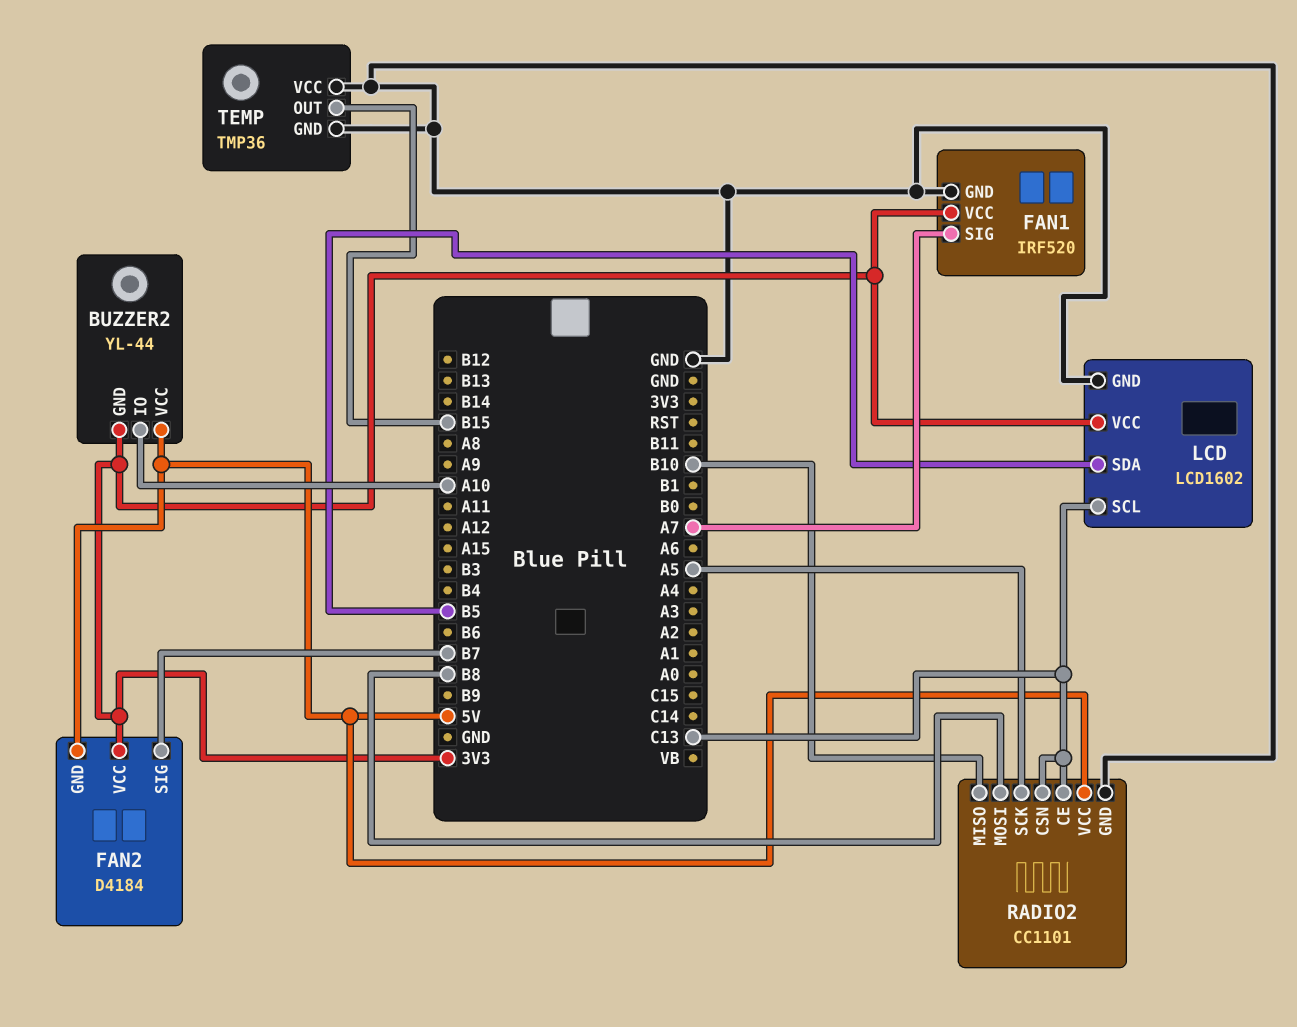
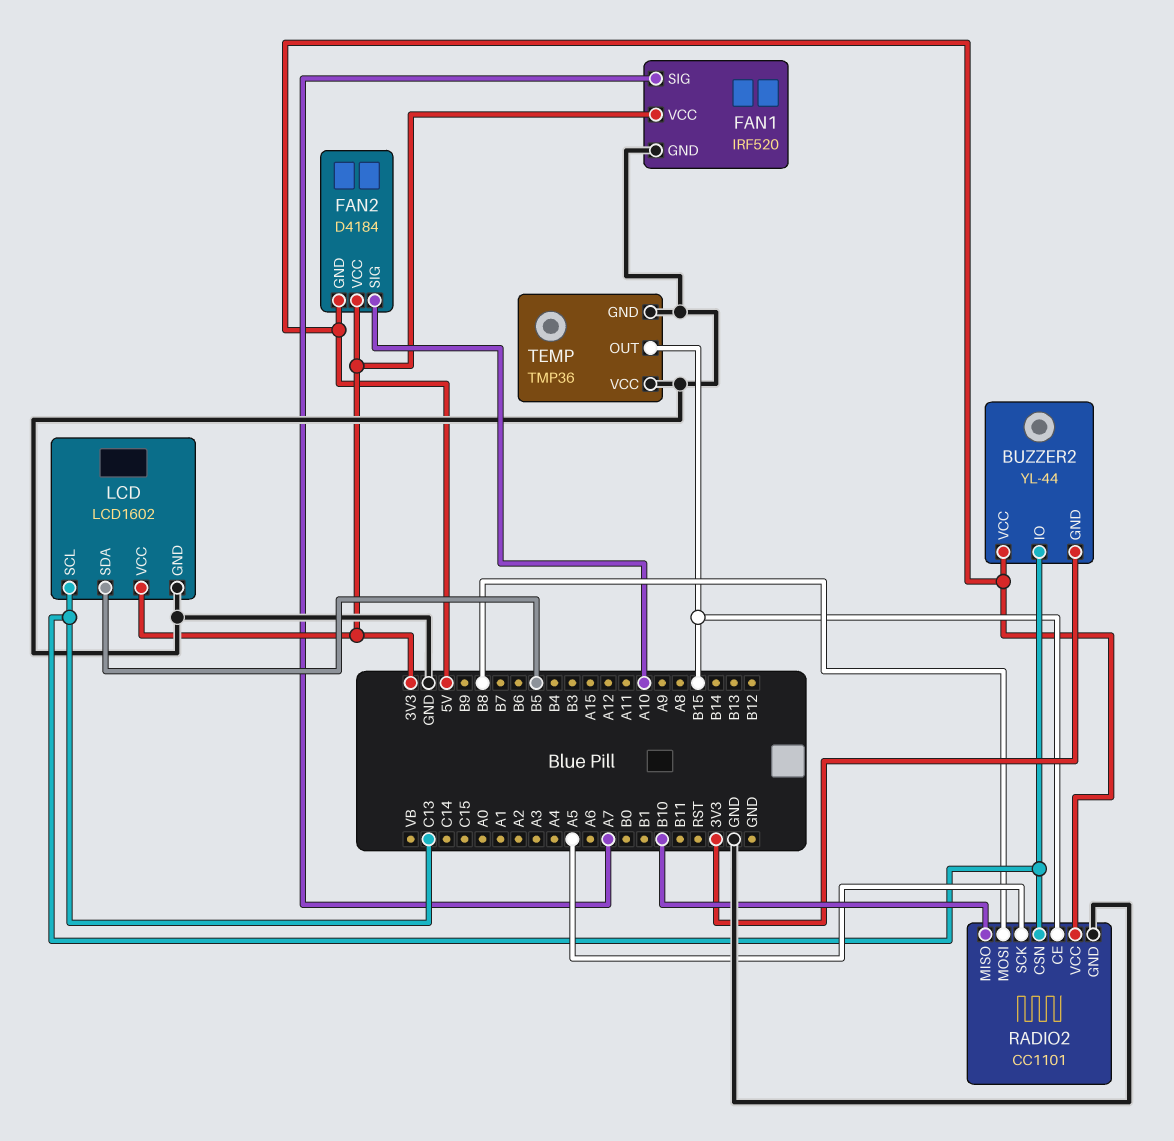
BUZZER2 pin IO: A10 -> C13
FAN2 pin SIG: B7 -> A10
RADIO2 pin CE: C13 -> B15

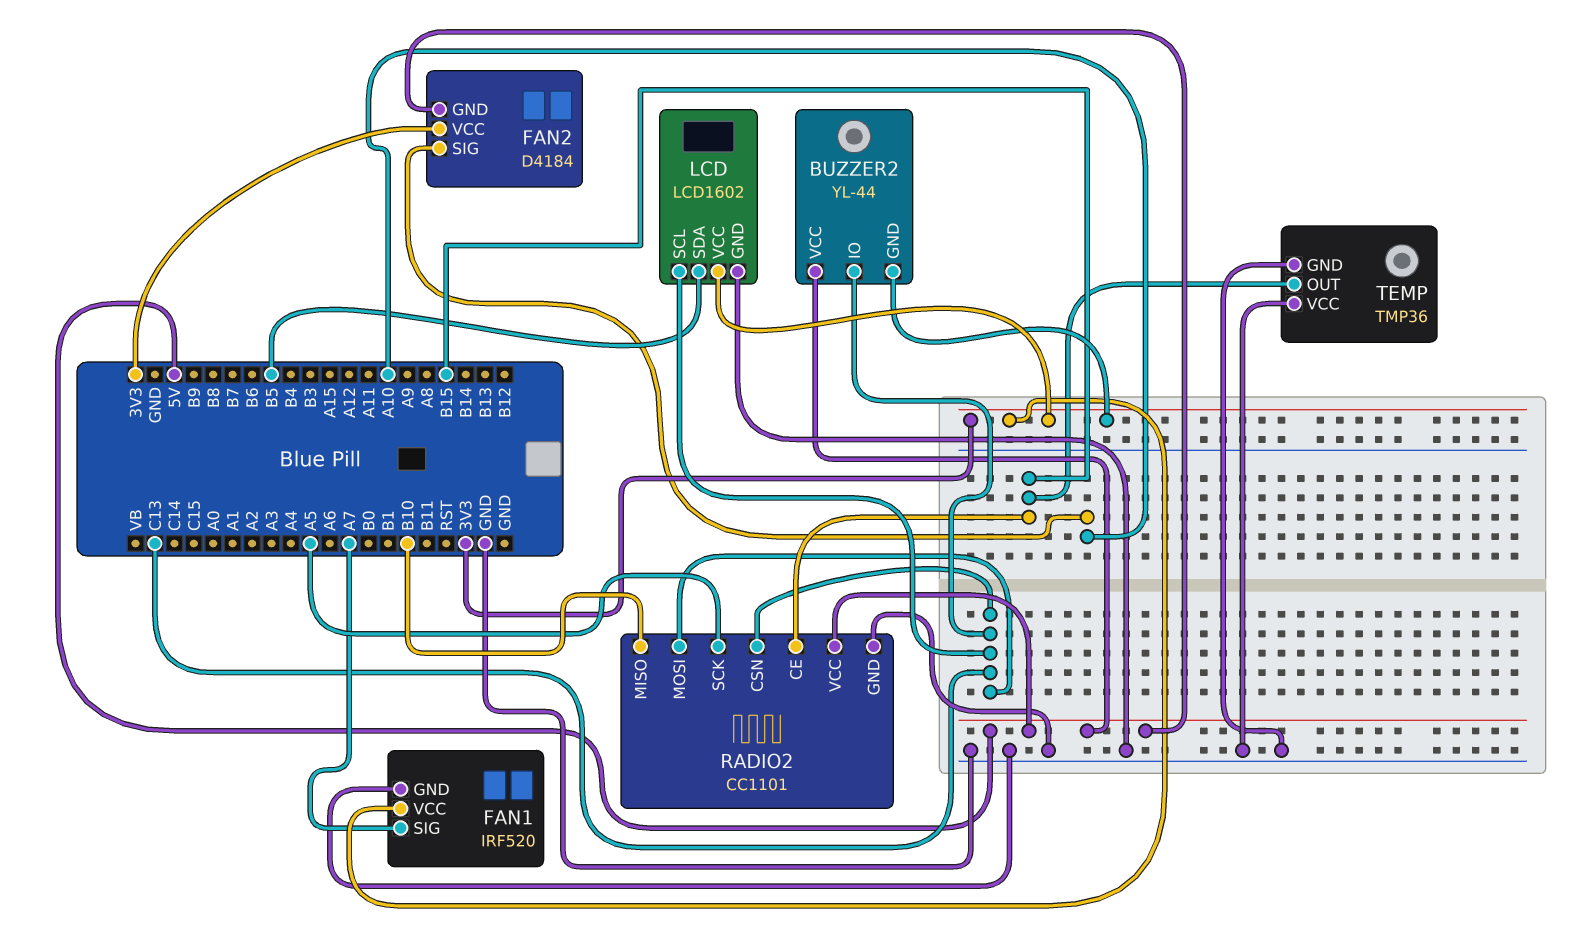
RADIO2 pin MOSI: B8 -> C13

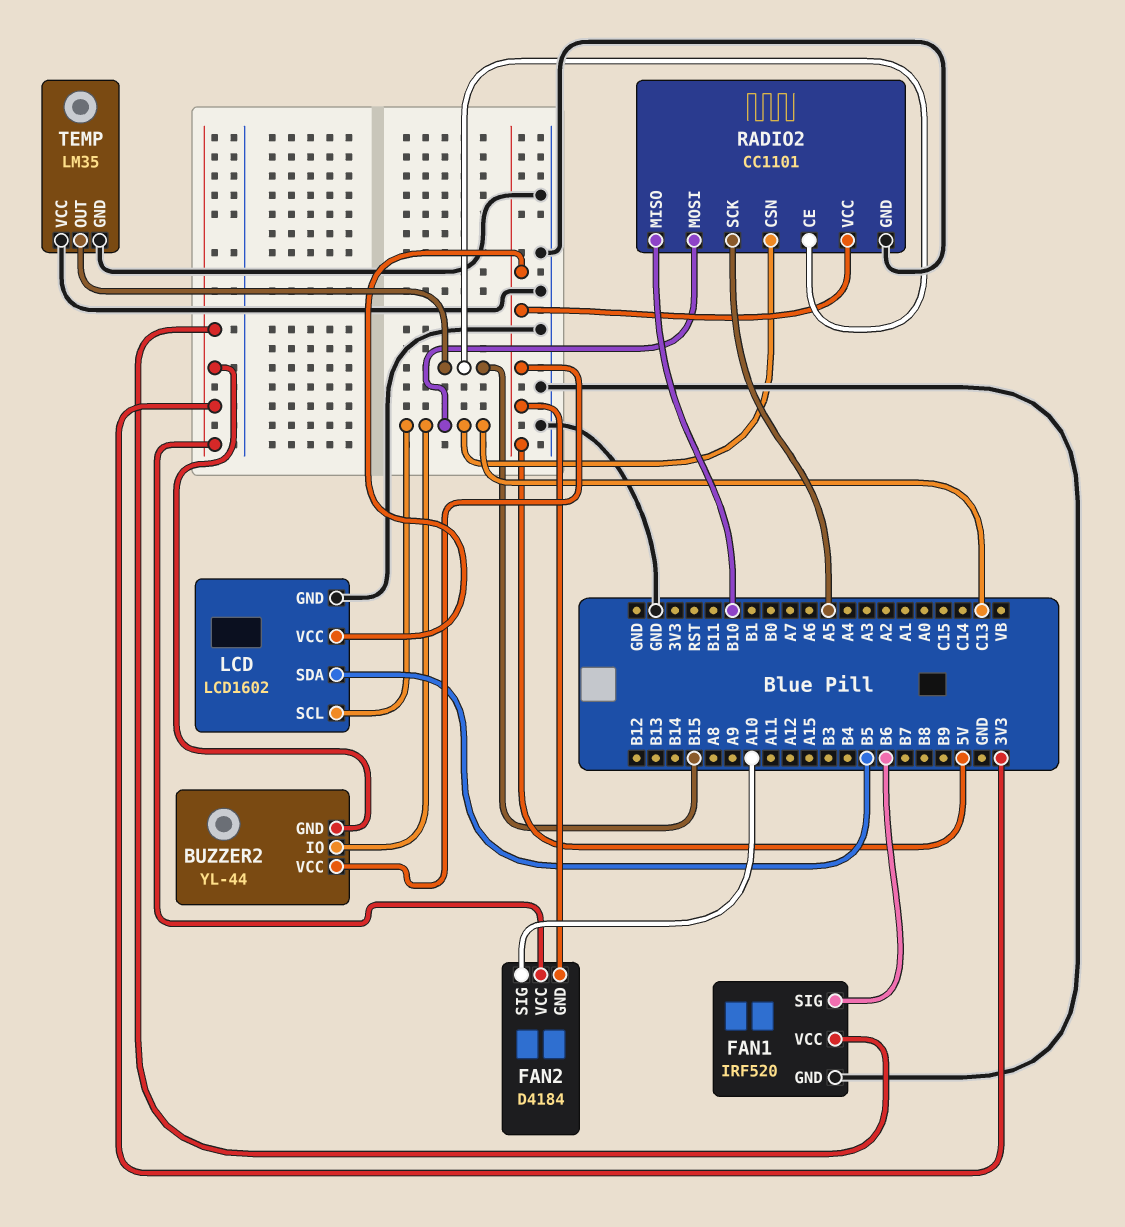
FAN1 pin SIG: A7 -> B6
LCD pin VCC: 3V3 -> 5V
TEMP: TMP36 -> LM35

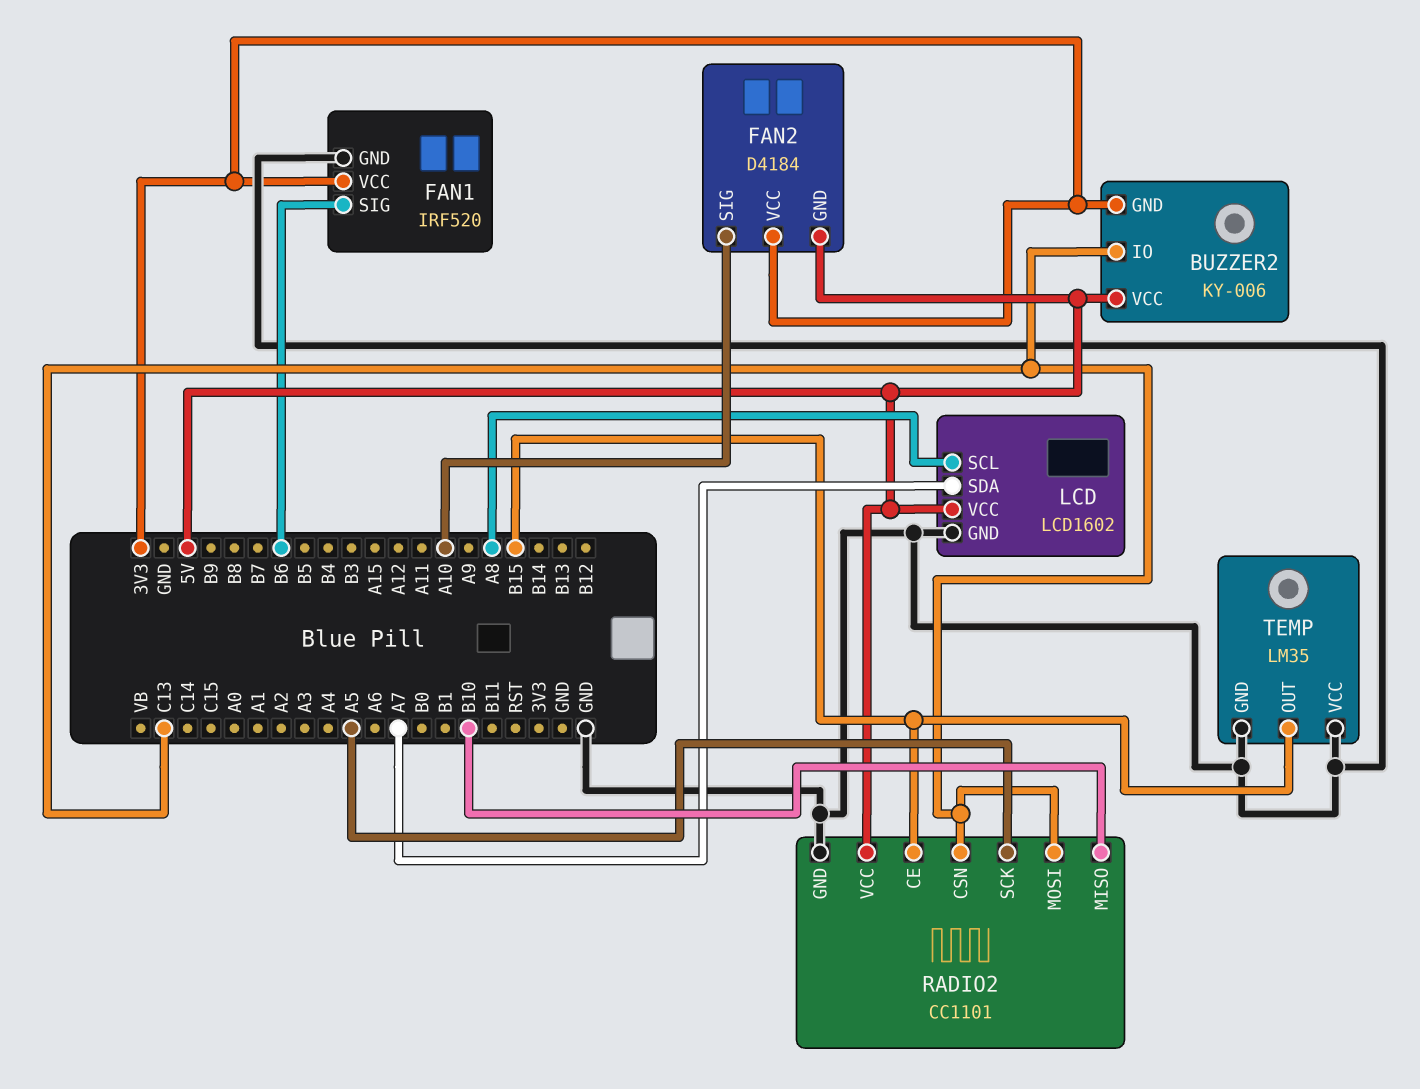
BUZZER2: YL-44 -> KY-006
LCD pin SCL: C13 -> A8
LCD pin SDA: B5 -> A7

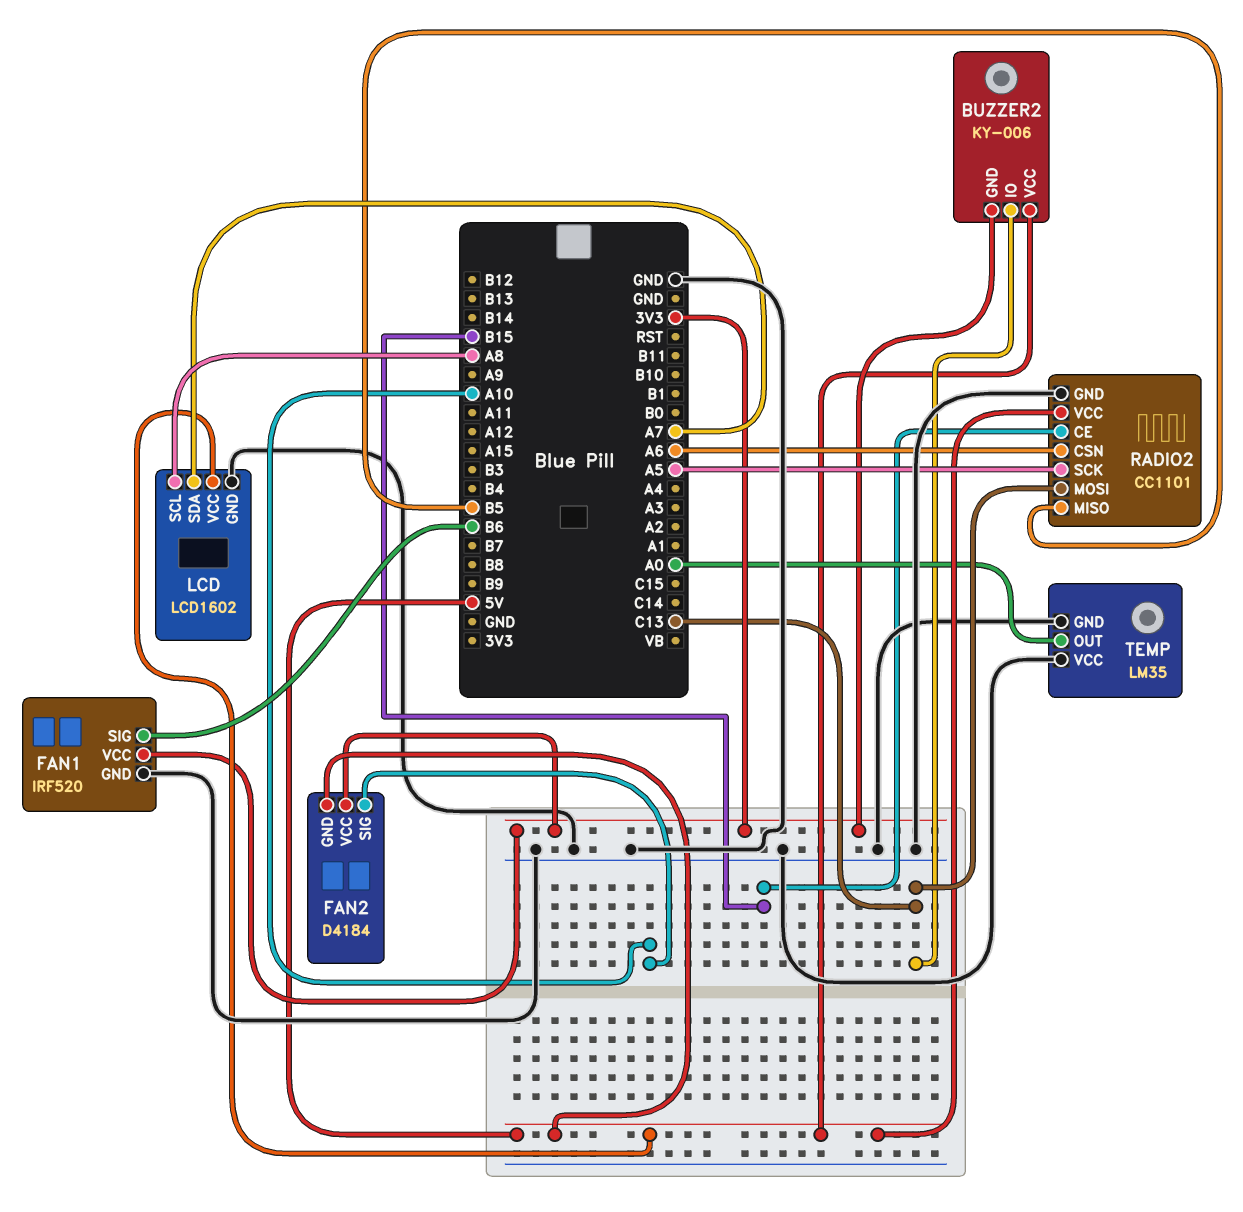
RADIO2 pin CSN: C13 -> A6
RADIO2 pin MISO: B10 -> B5
TEMP pin OUT: B15 -> A0

